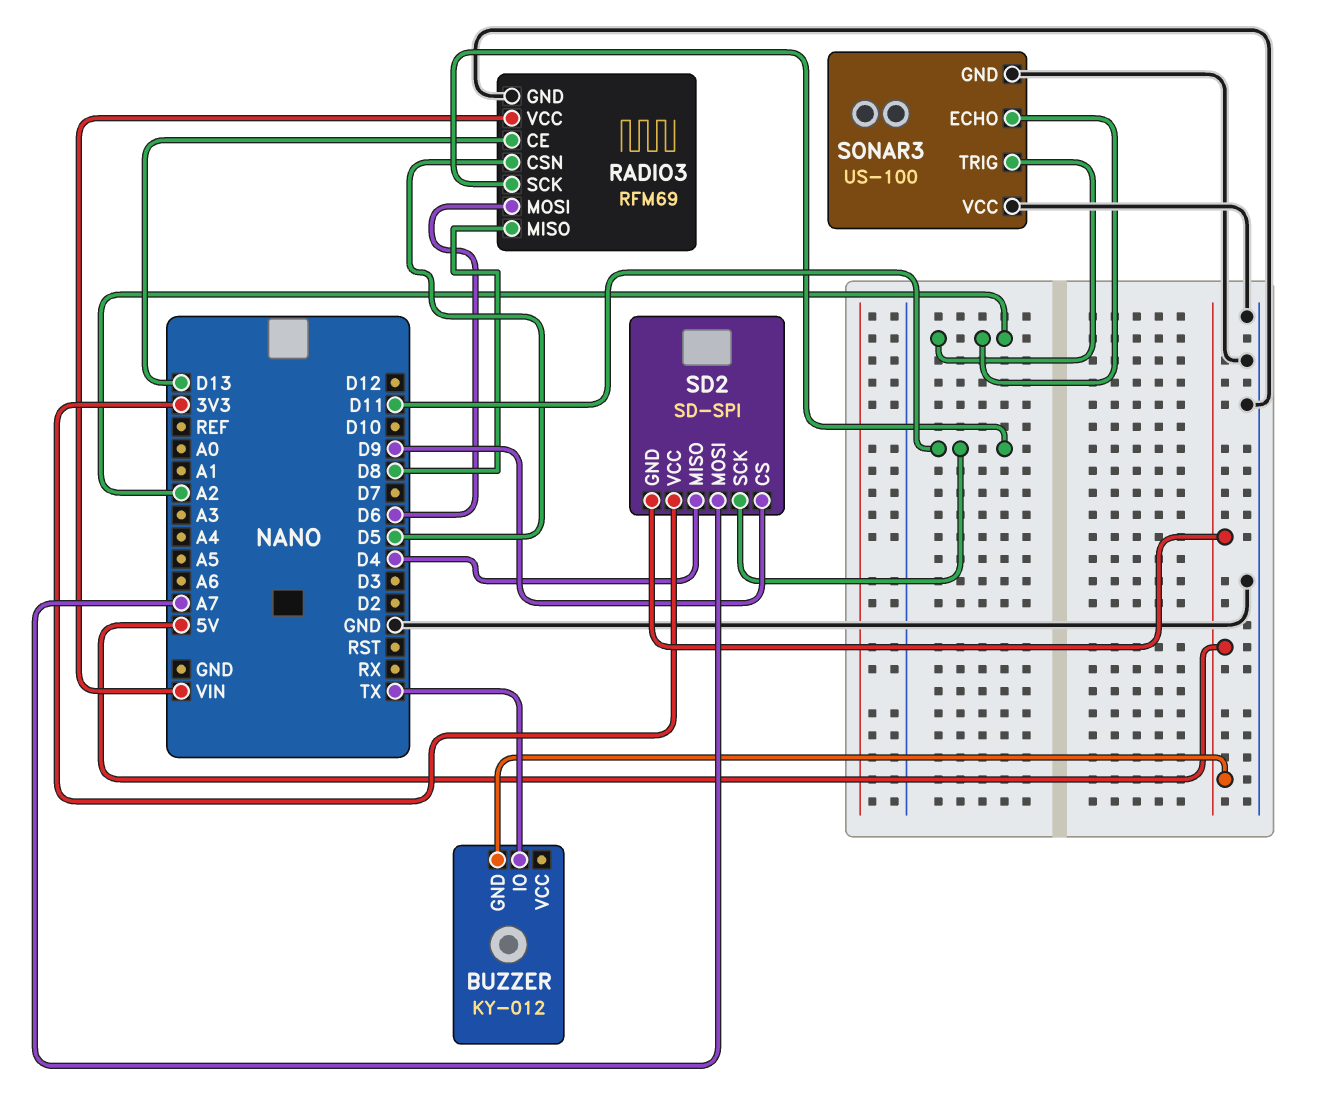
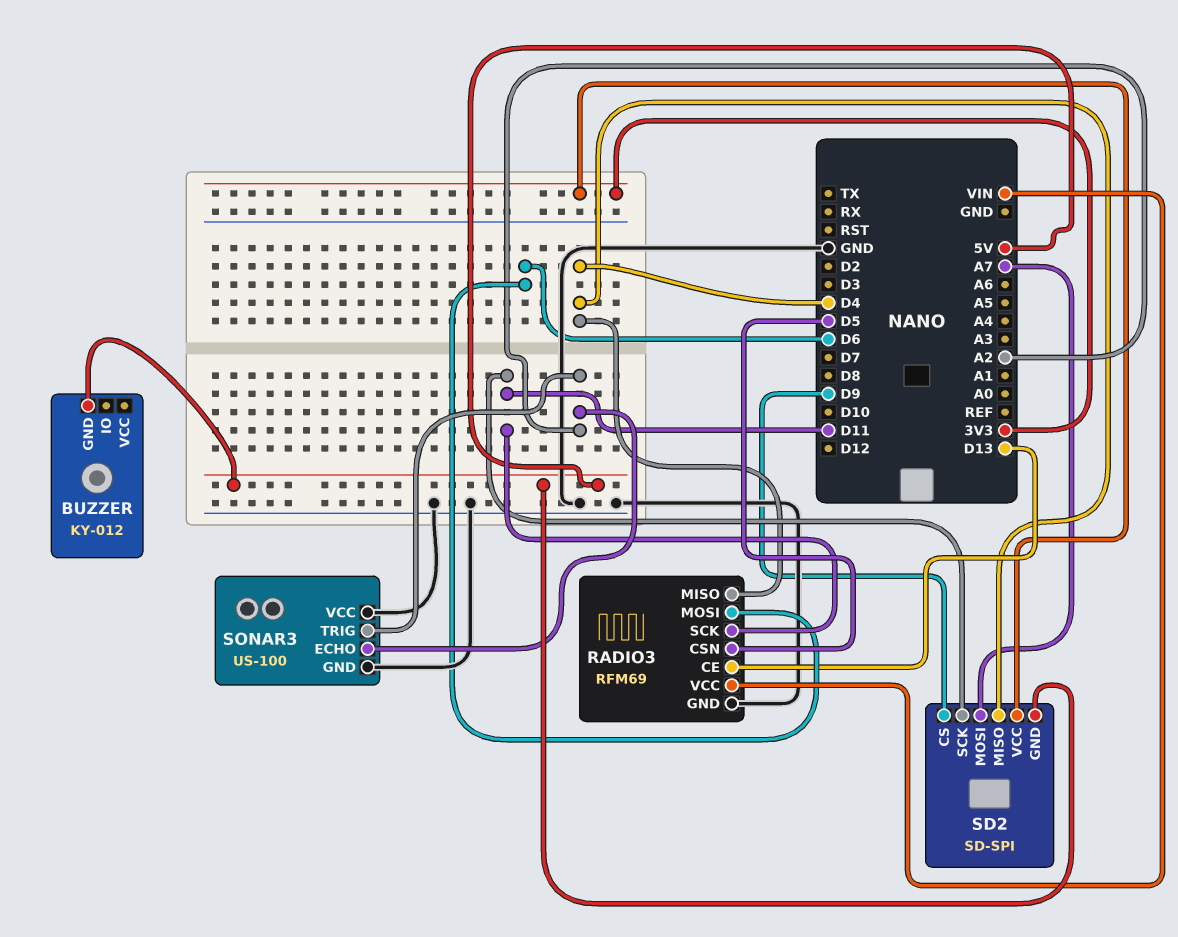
BUZZER pin IO: TX -> none
RADIO3 pin MISO: D8 -> D4

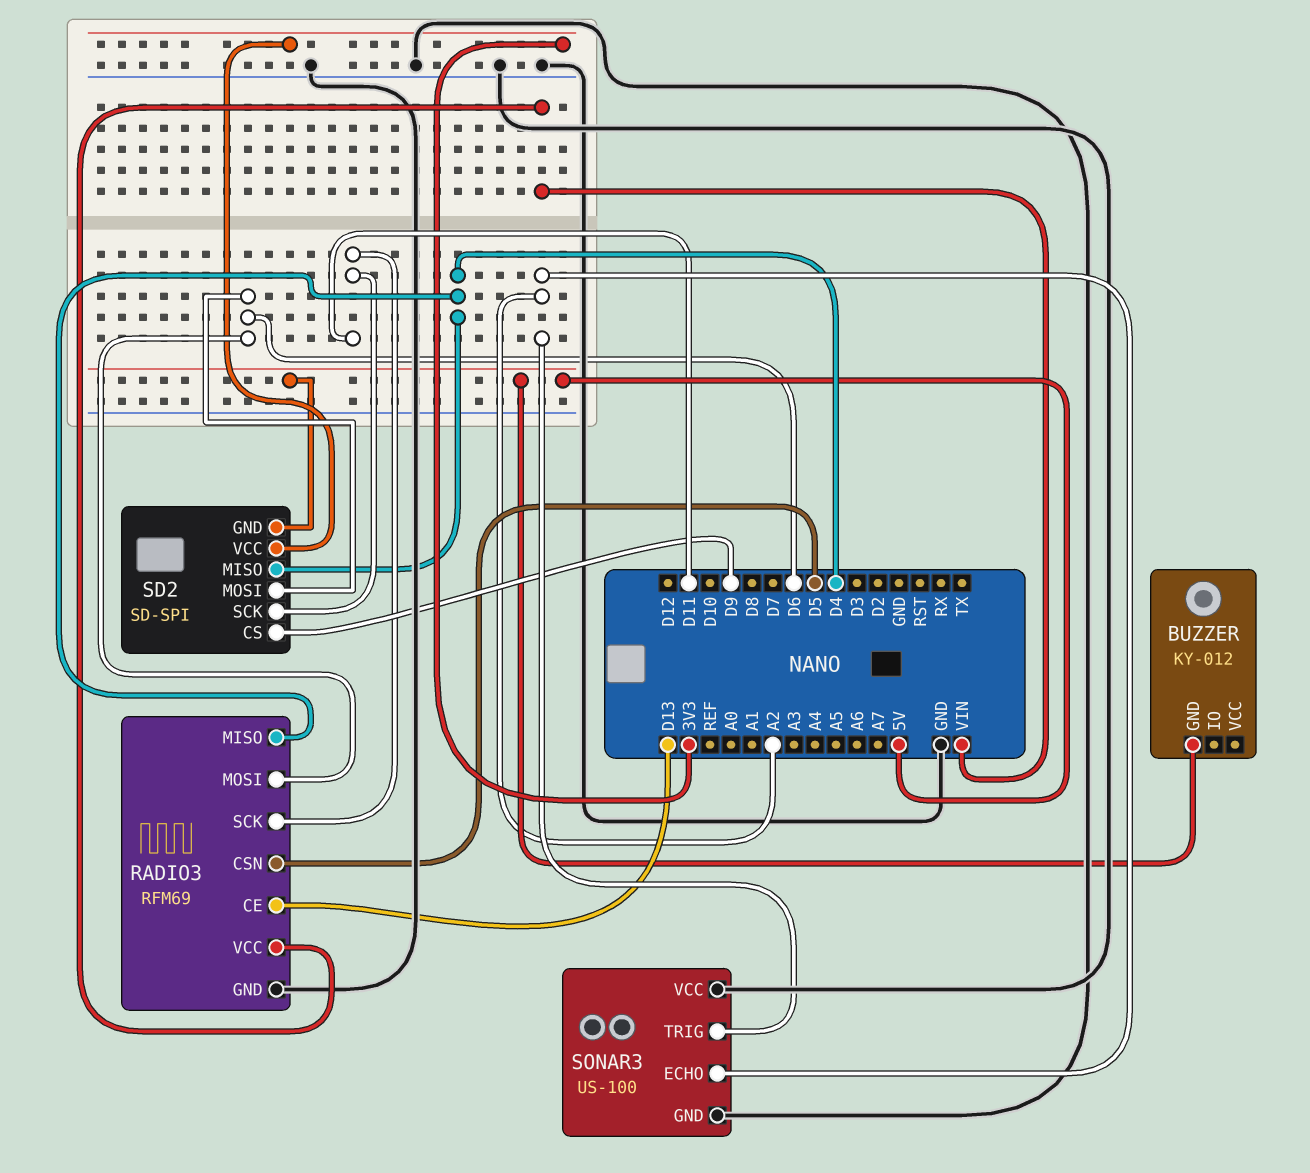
SD2 pin MOSI: A7 -> D6

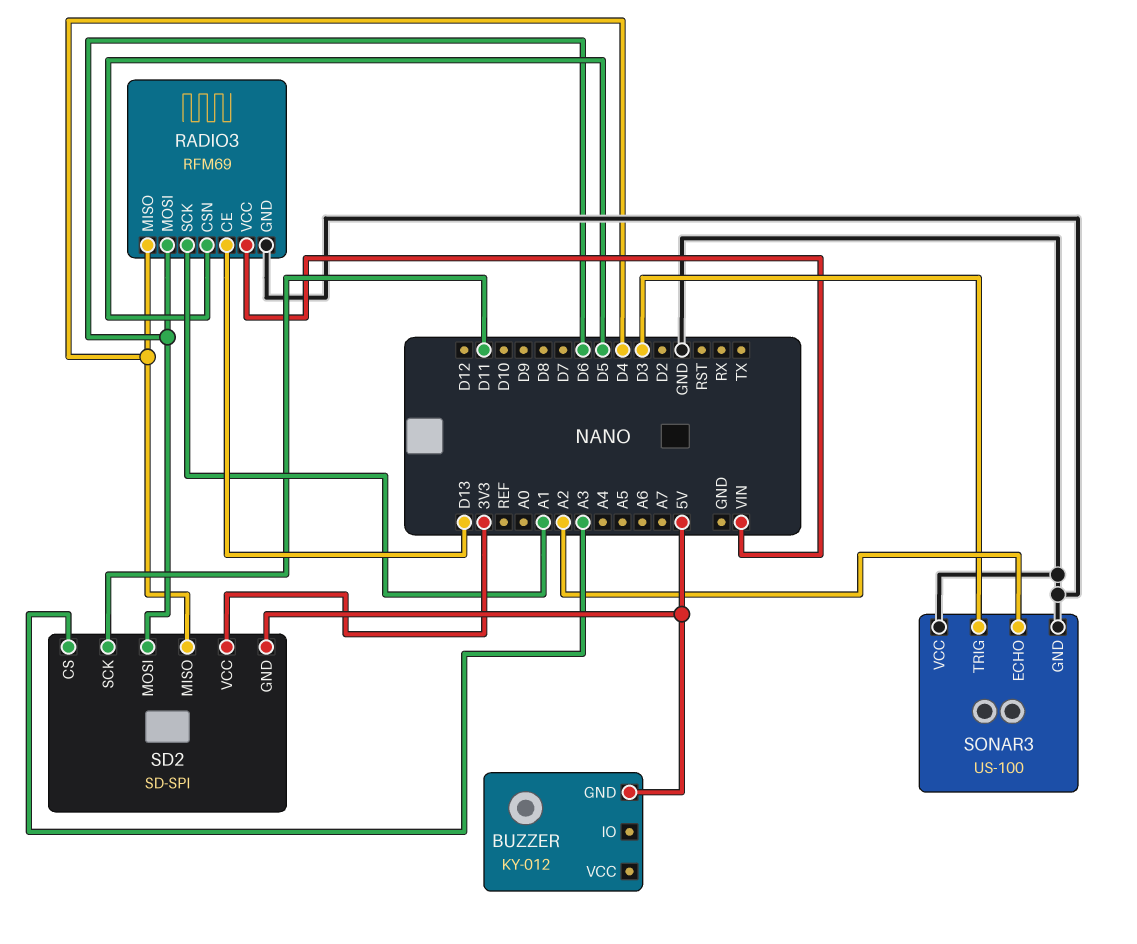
RADIO3 pin SCK: D11 -> A1
SD2 pin CS: D9 -> A3
SONAR3 pin TRIG: A2 -> D3

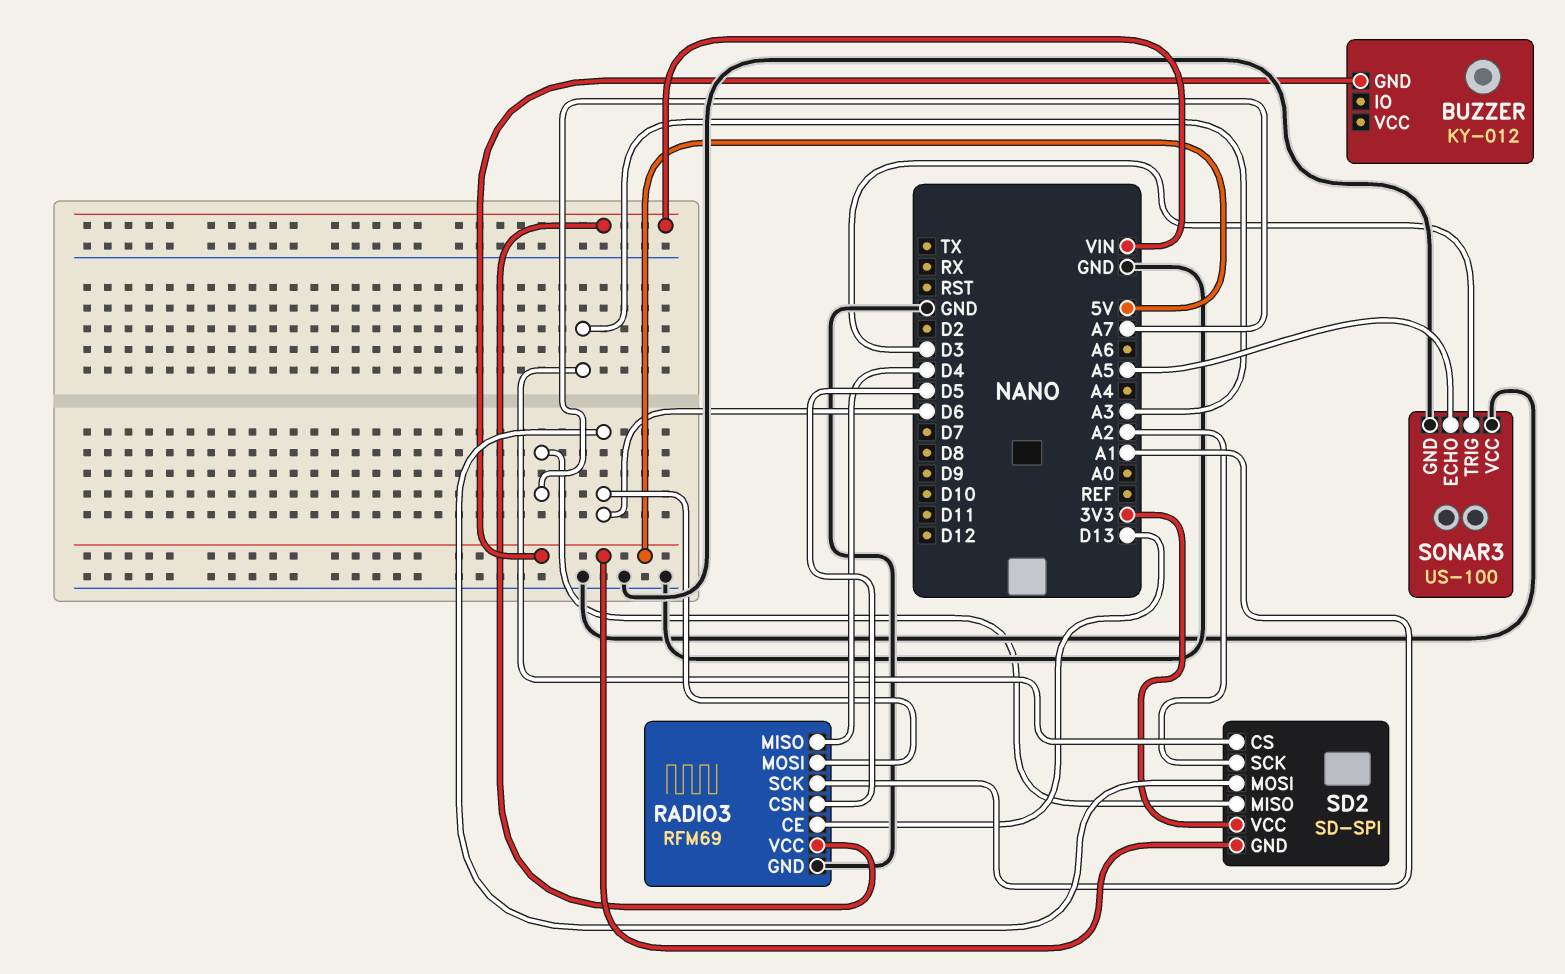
SD2 pin MISO: D4 -> A7
SD2 pin SCK: D11 -> A2
SONAR3 pin ECHO: A2 -> A5

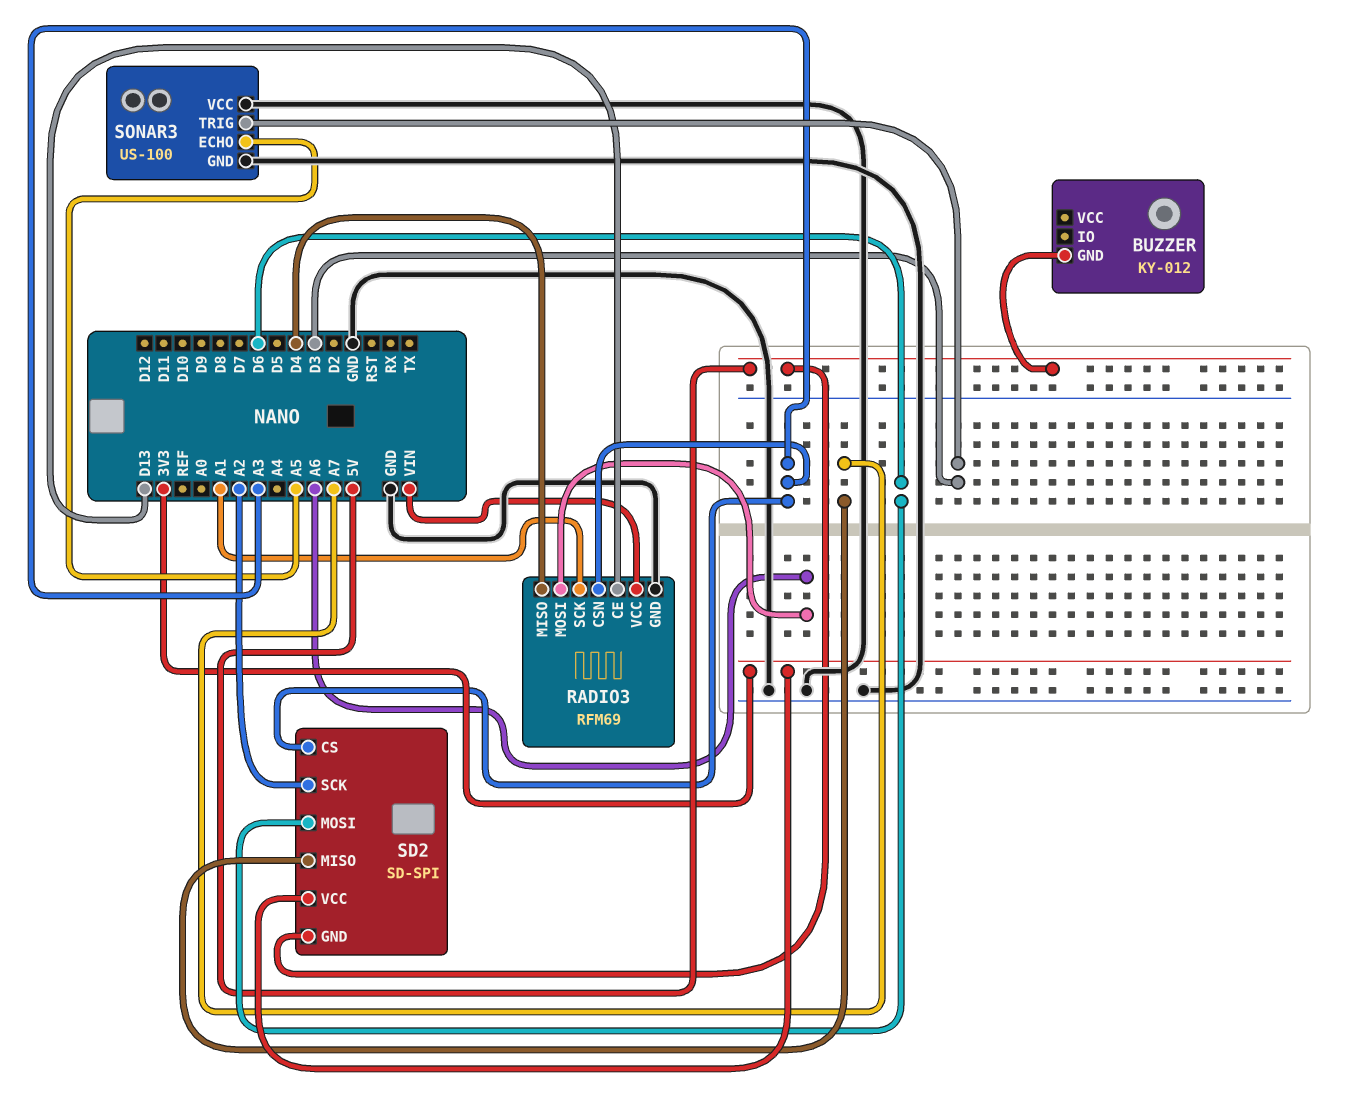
RADIO3 pin CSN: D5 -> A3
RADIO3 pin MOSI: D6 -> A6

